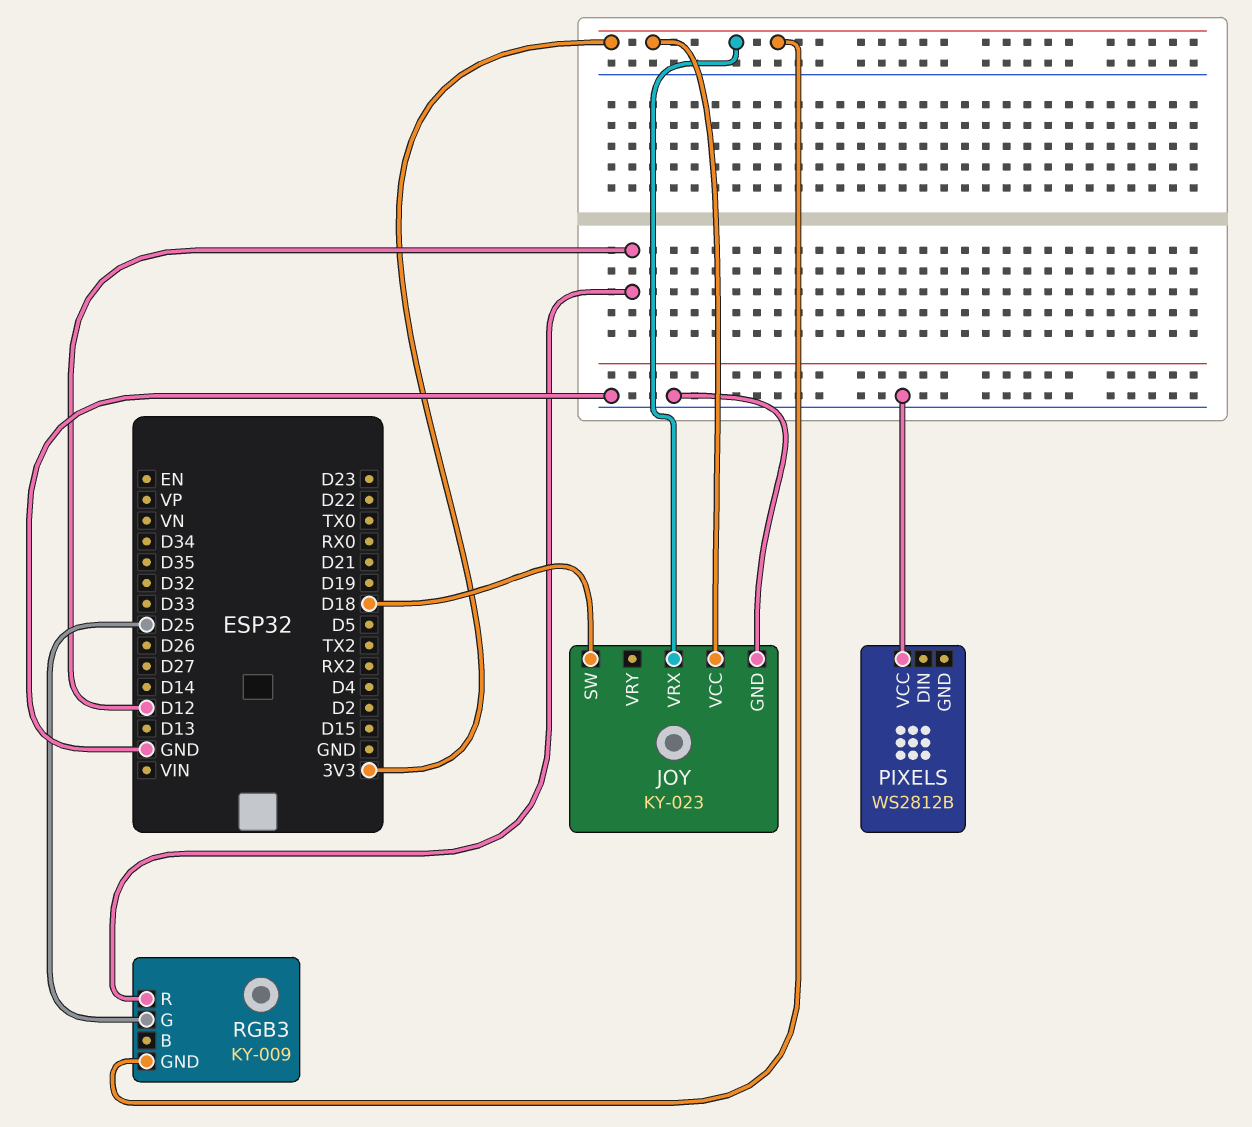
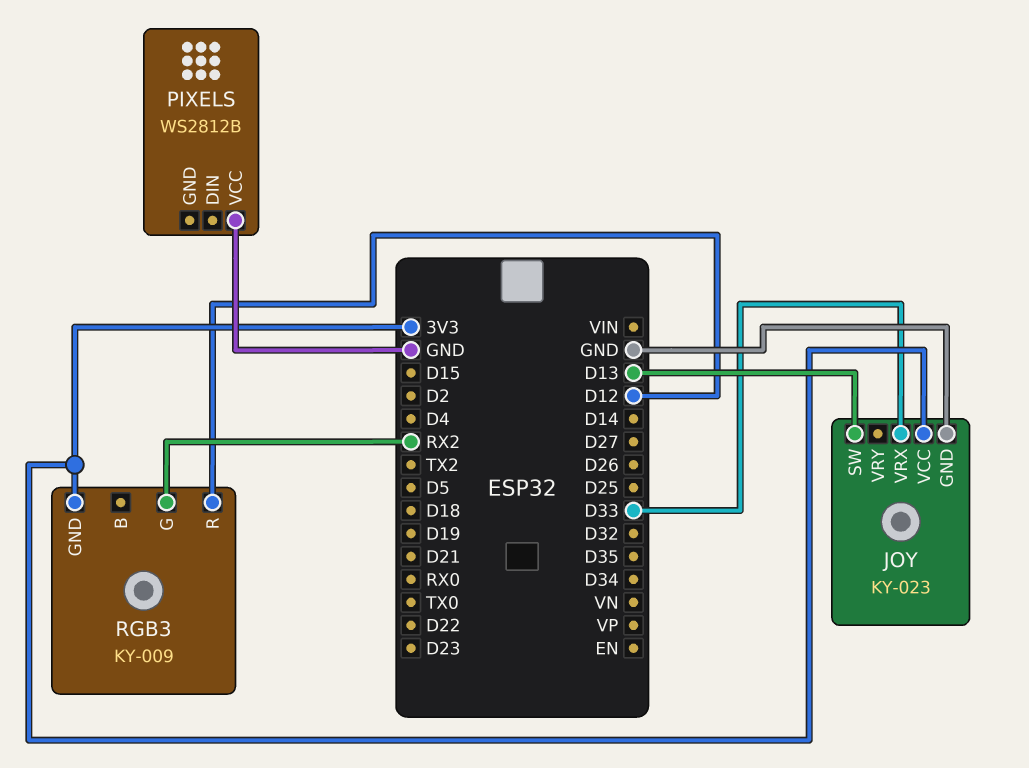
JOY pin SW: D18 -> D13
JOY pin VRX: 3V3 -> D33
RGB3 pin G: D25 -> RX2

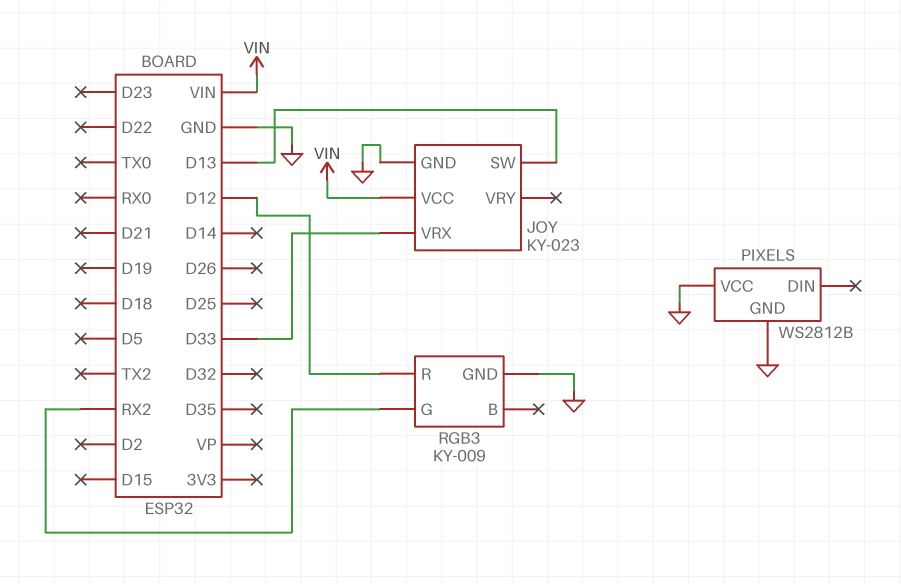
JOY pin VCC: 3V3 -> VIN
PIXELS pin GND: none -> GND
RGB3 pin GND: 3V3 -> GND

